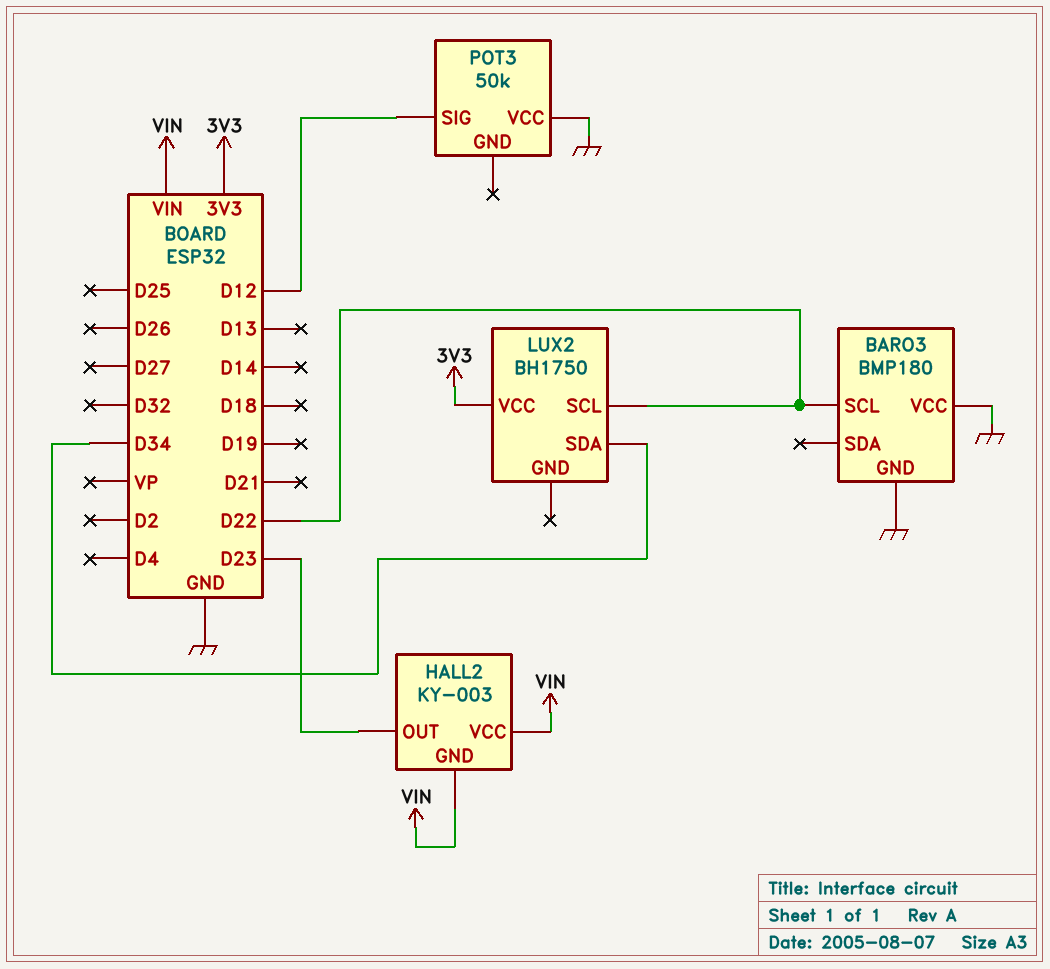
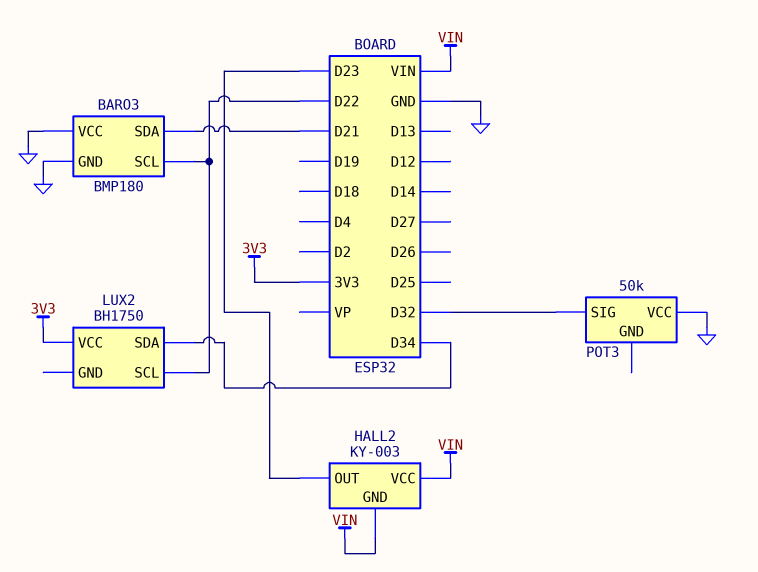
BARO3 pin SDA: none -> D21
POT3 pin SIG: D12 -> D32

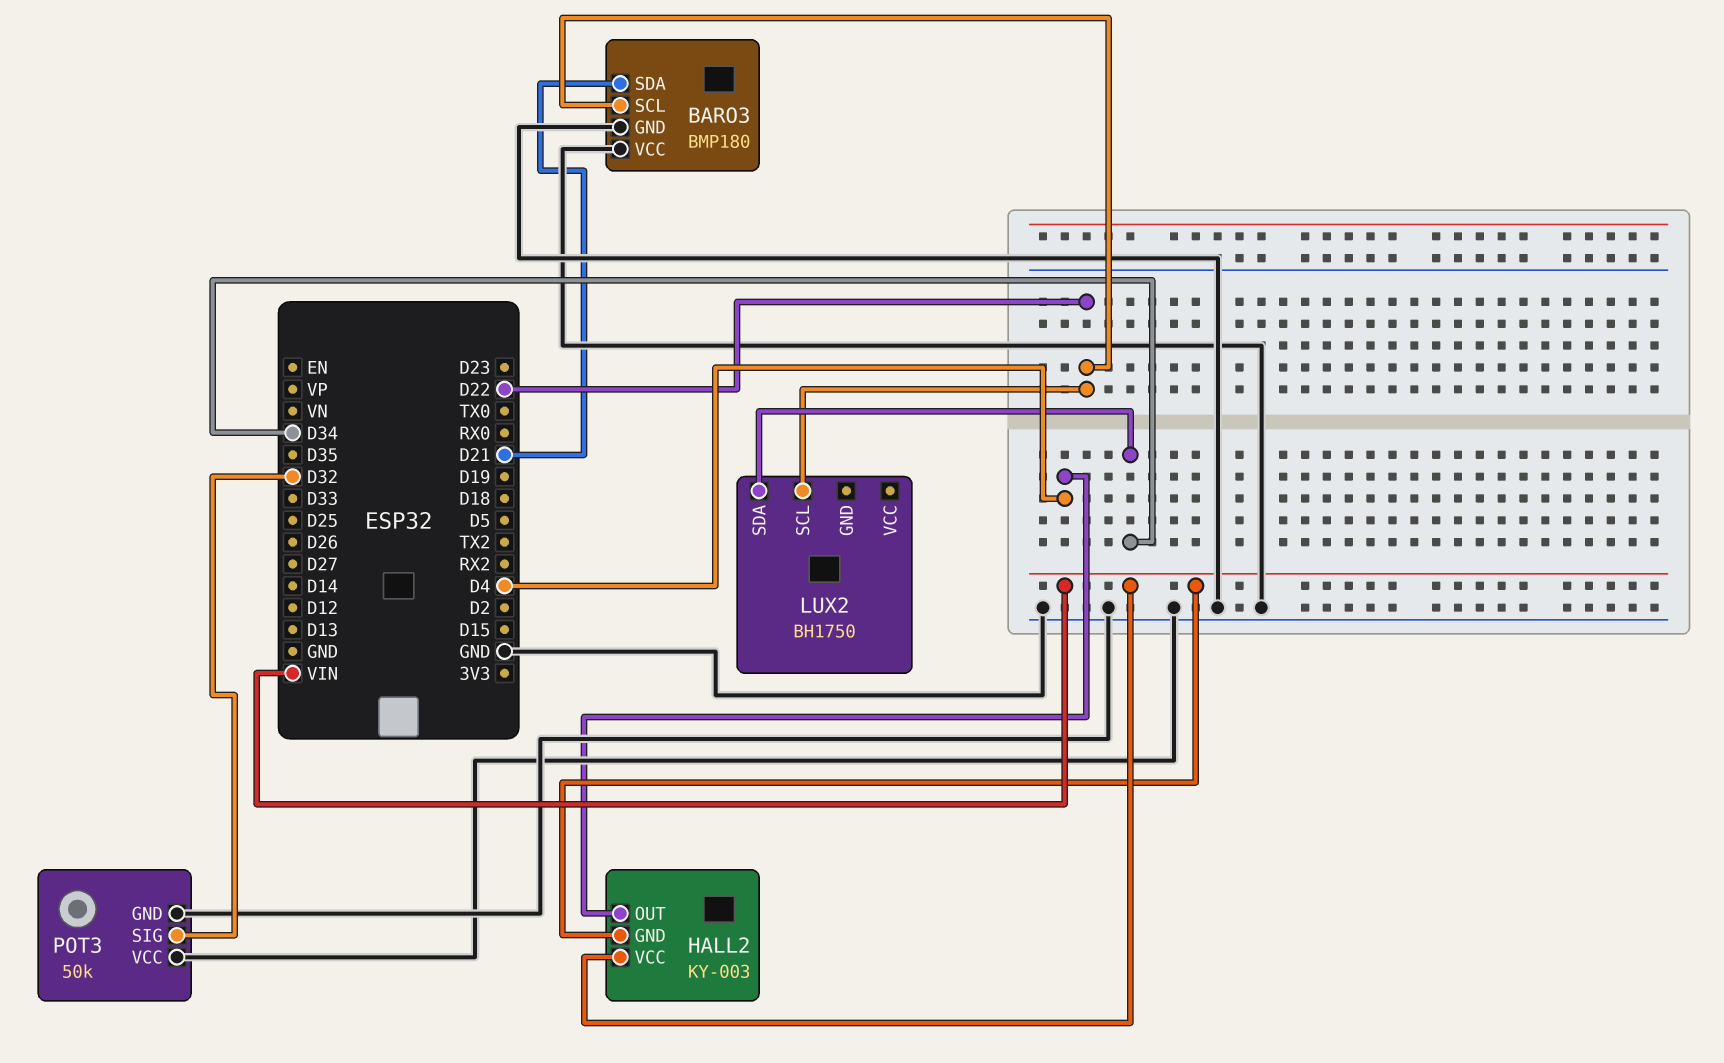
HALL2 pin OUT: D23 -> D4
LUX2 pin VCC: 3V3 -> none
POT3 pin GND: none -> GND

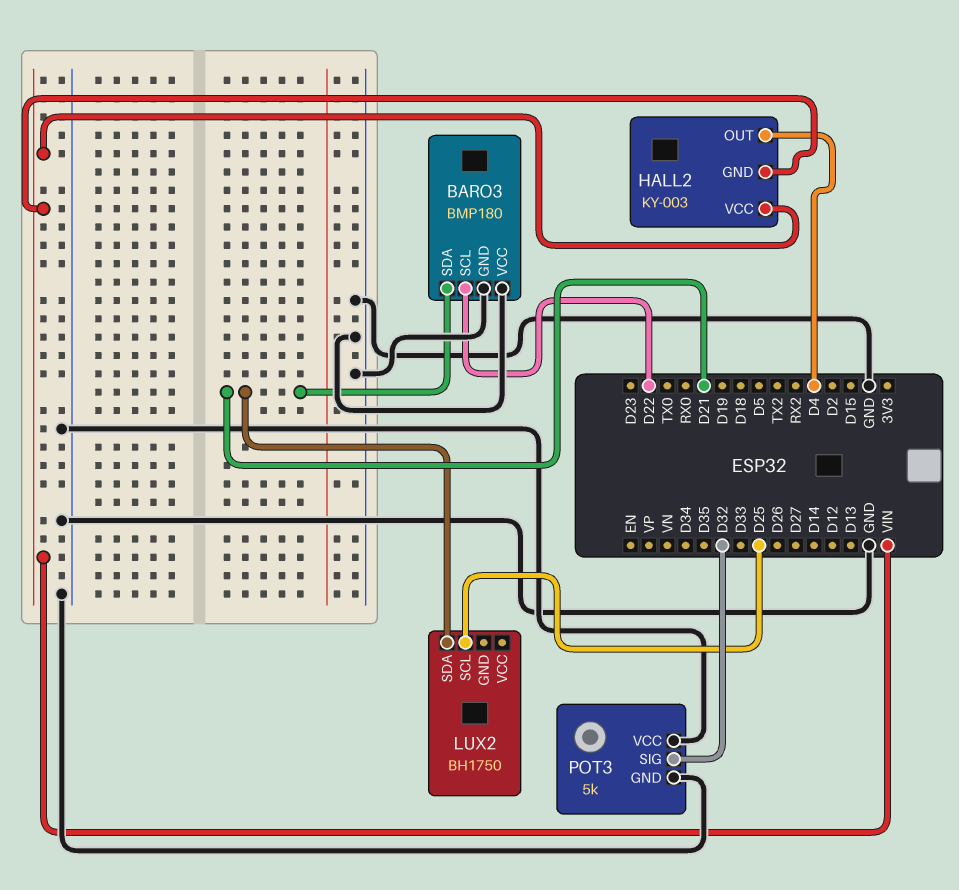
LUX2 pin SCL: D22 -> D25
LUX2 pin SDA: D34 -> D21
POT3: 50k -> 5k

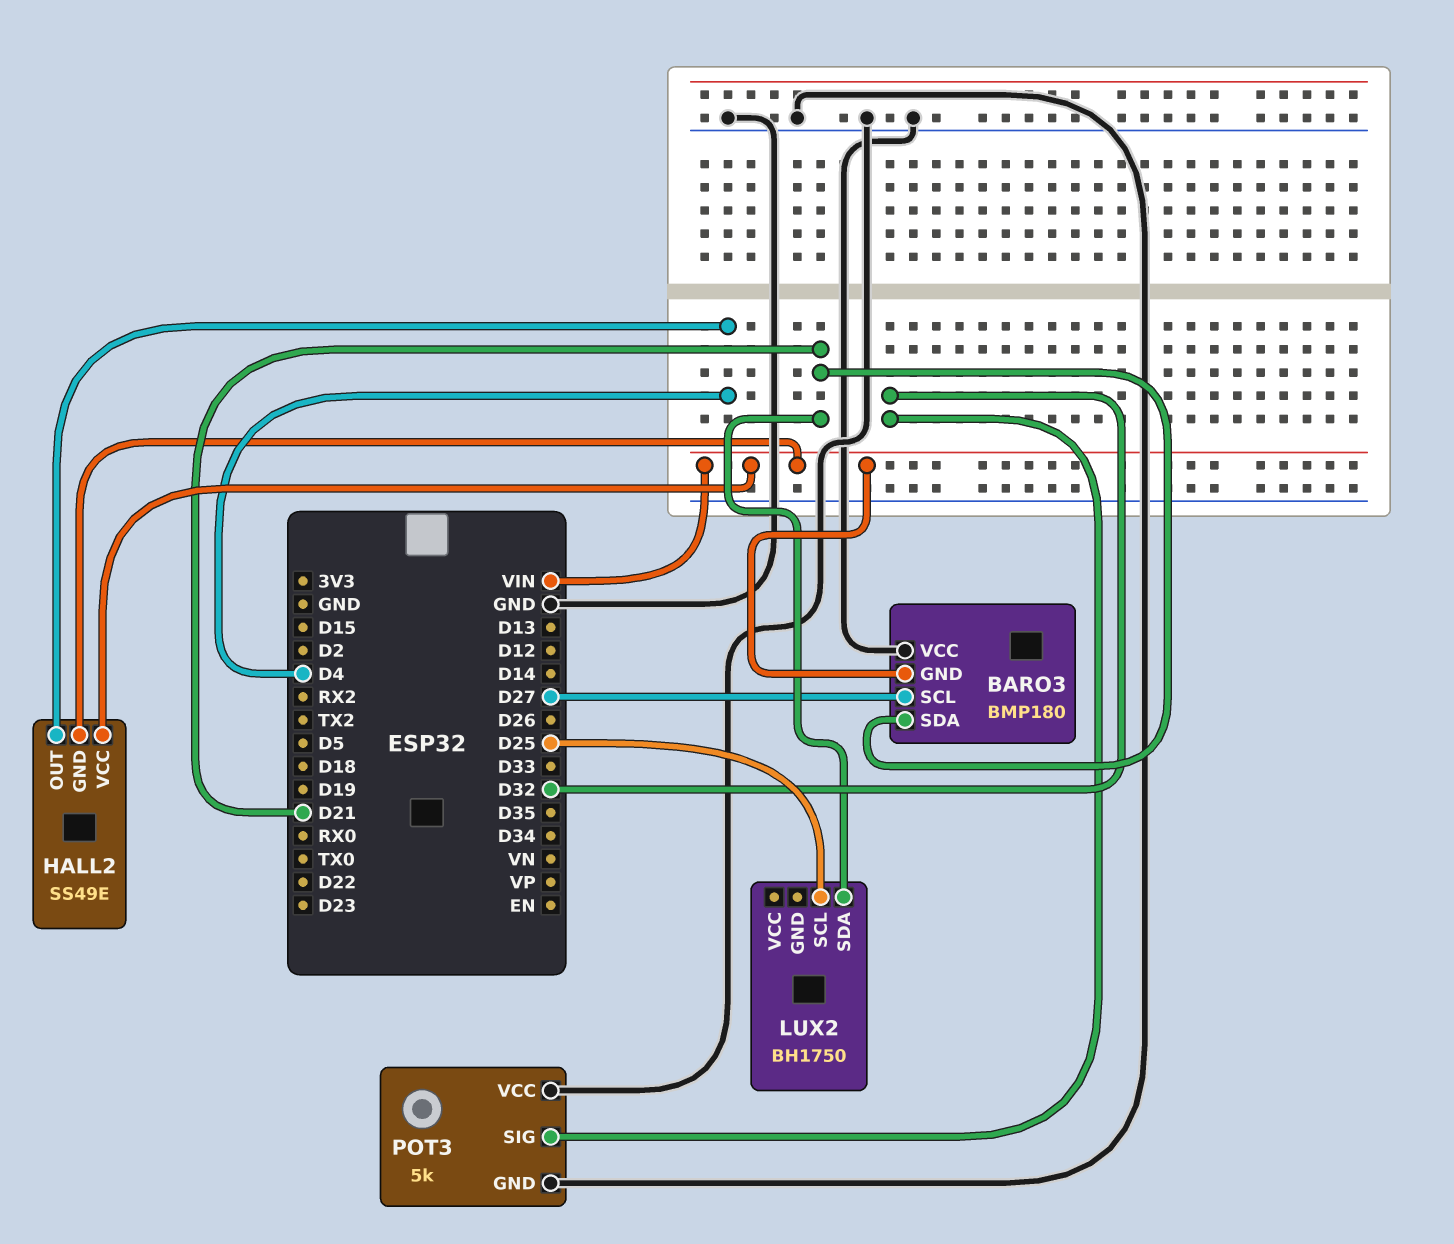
BARO3 pin GND: GND -> VIN
BARO3 pin SCL: D22 -> D27
HALL2: KY-003 -> SS49E

